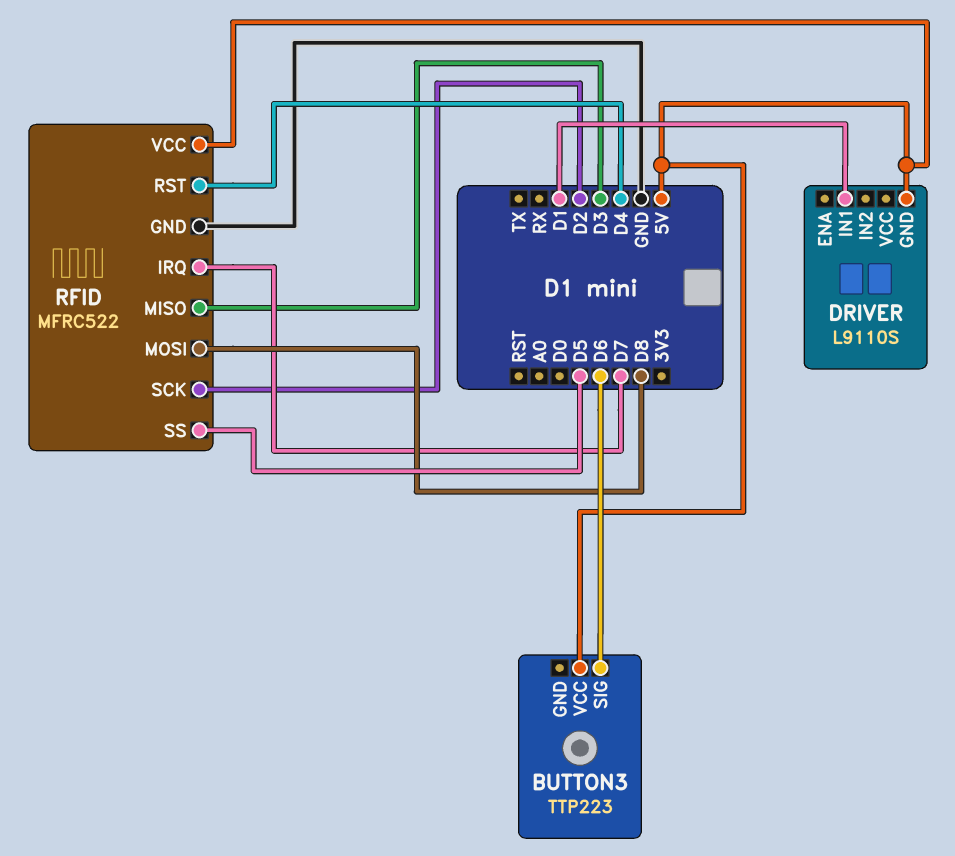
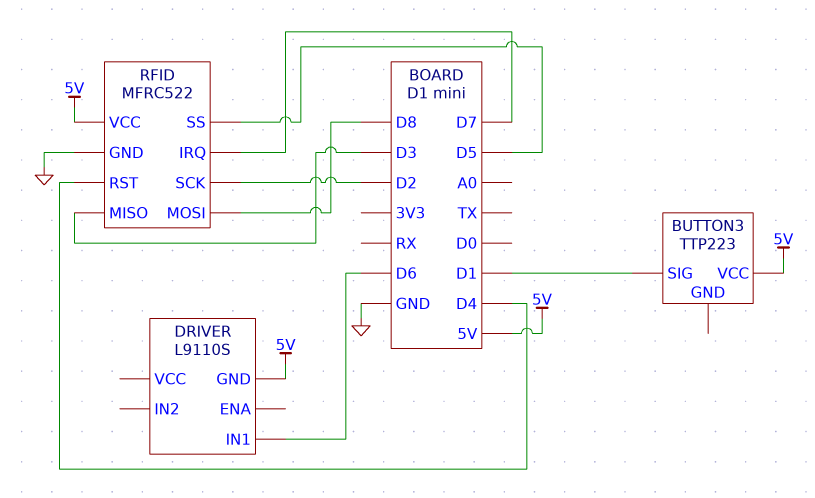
BUTTON3 pin SIG: D6 -> D1
DRIVER pin IN1: D1 -> D6

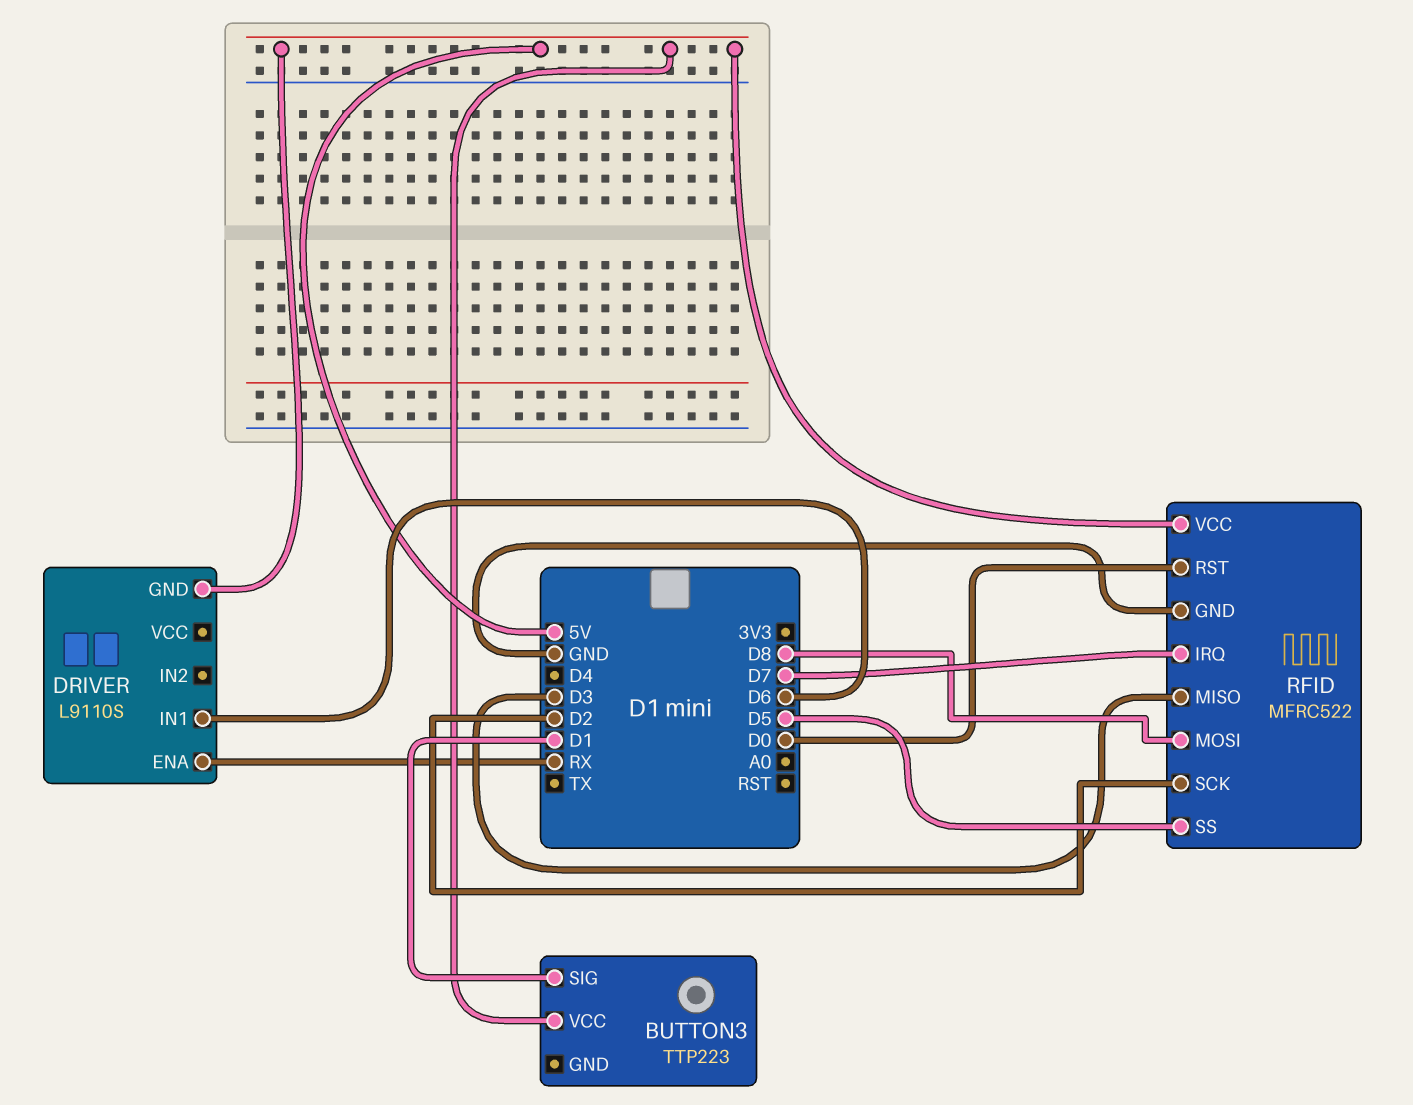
DRIVER pin ENA: none -> RX
RFID pin RST: D4 -> D0

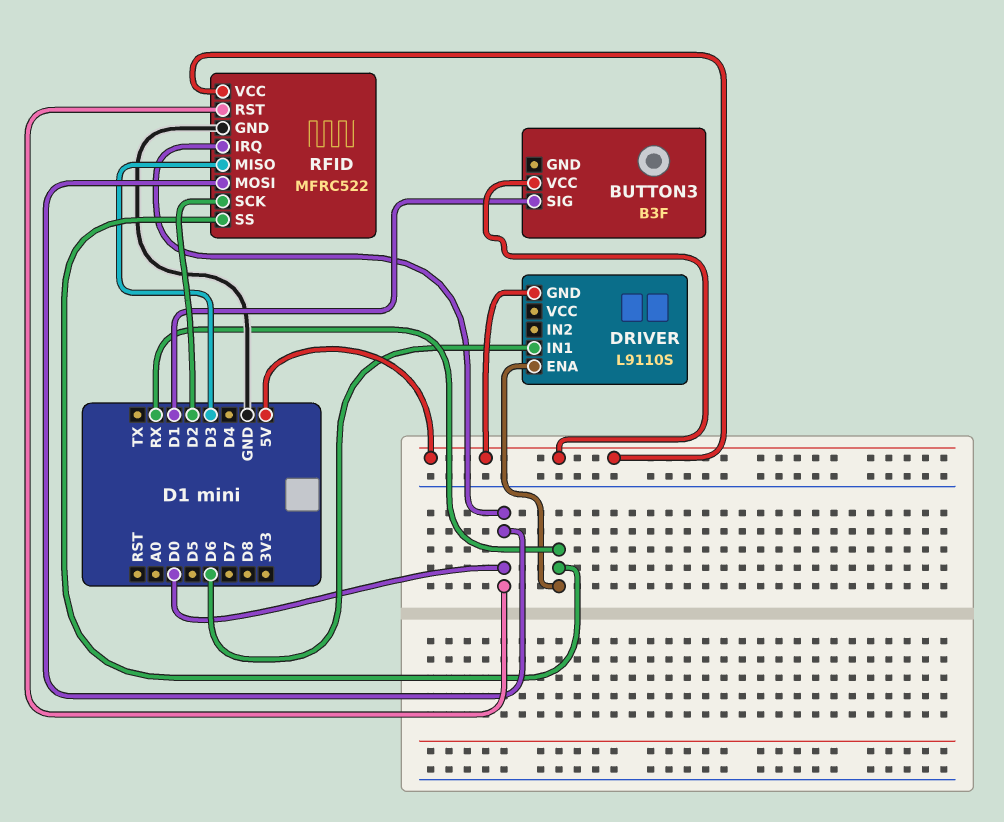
BUTTON3: TTP223 -> B3F
RFID pin IRQ: D7 -> D0
RFID pin MOSI: D8 -> D0
RFID pin SS: D5 -> RX

